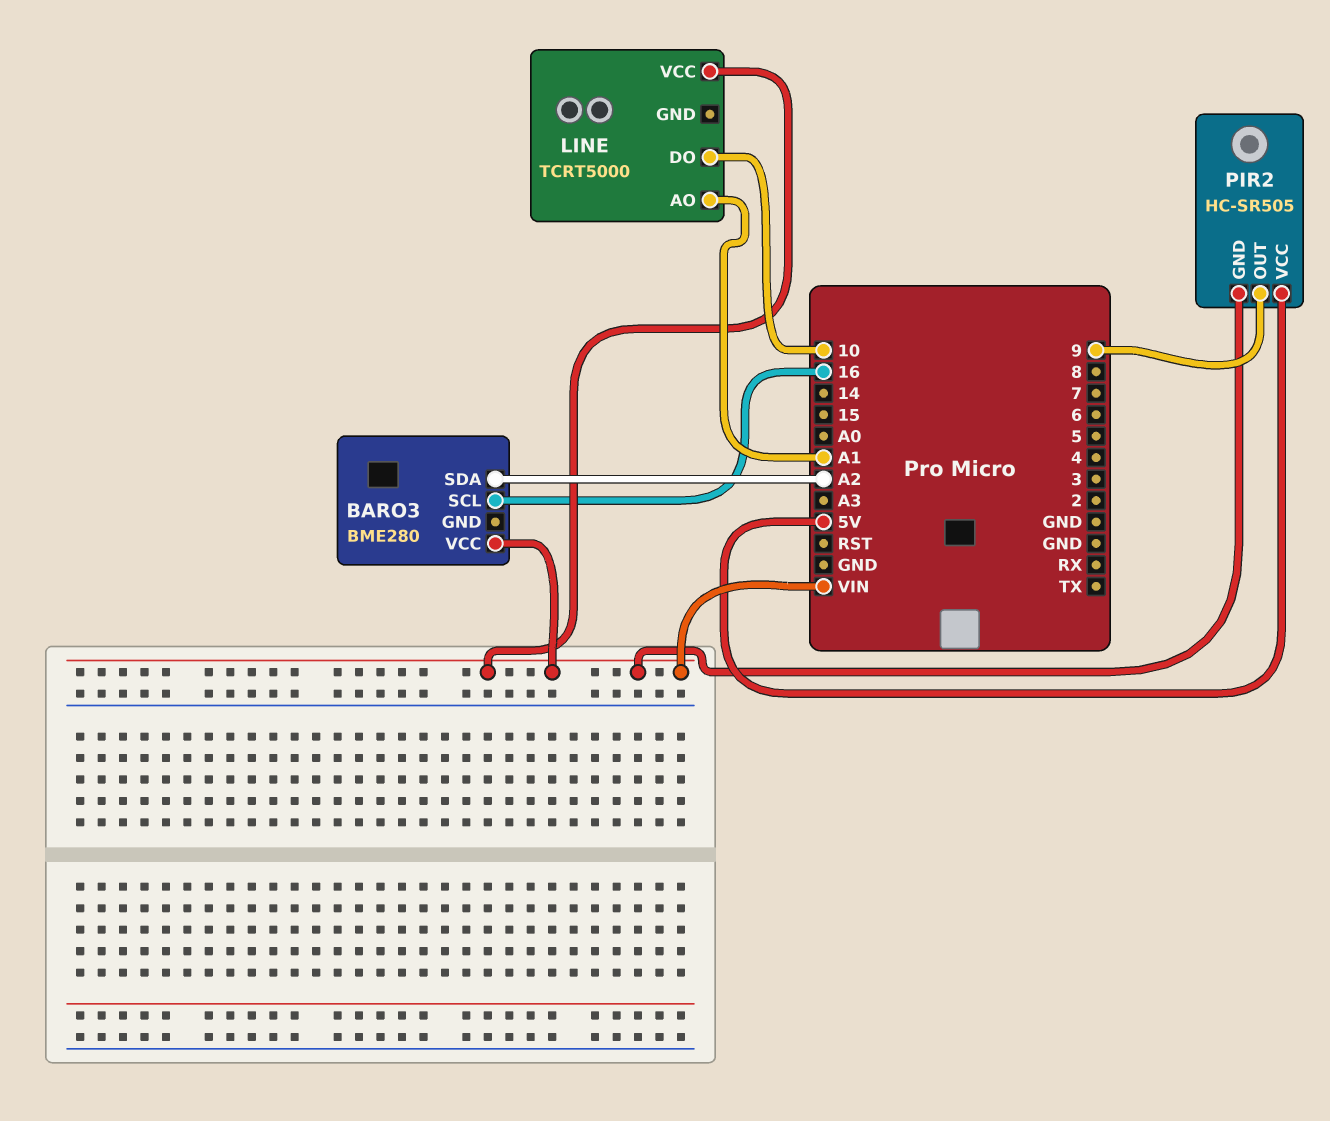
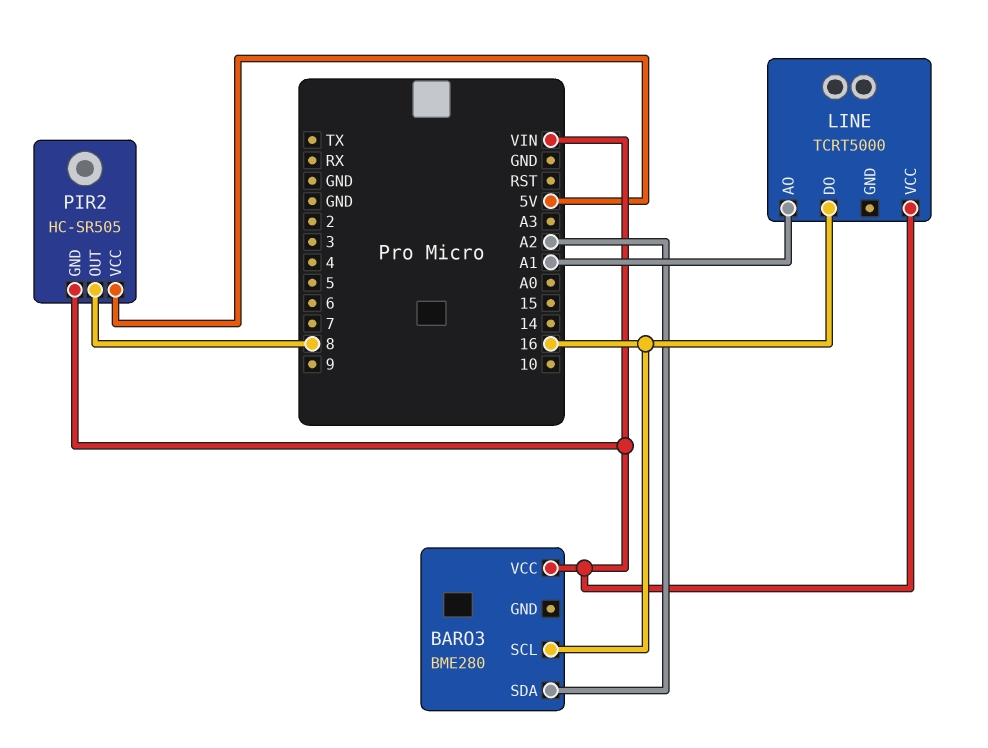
LINE pin DO: 10 -> 16
PIR2 pin OUT: 9 -> 8

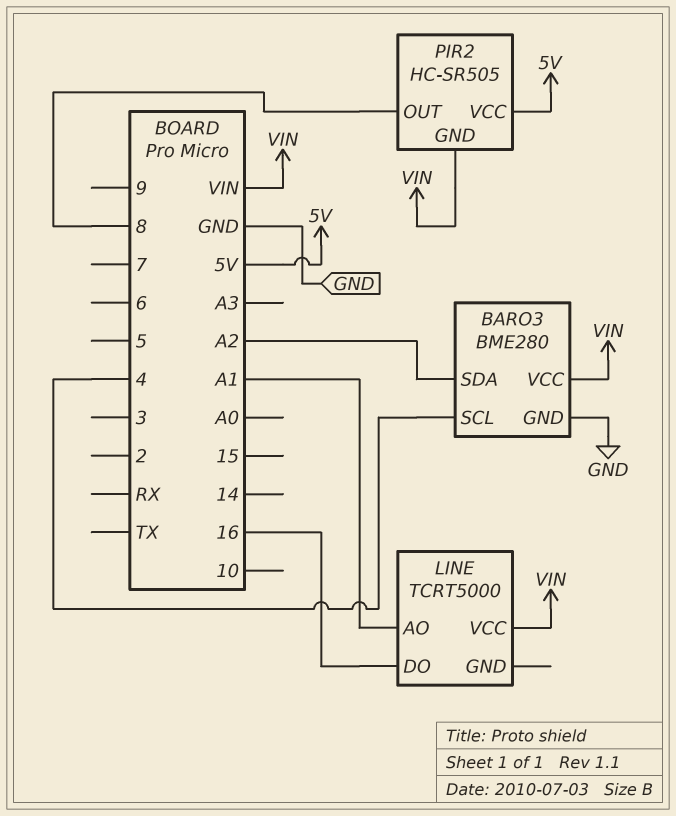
BARO3 pin GND: none -> GND
BARO3 pin SCL: 16 -> 4

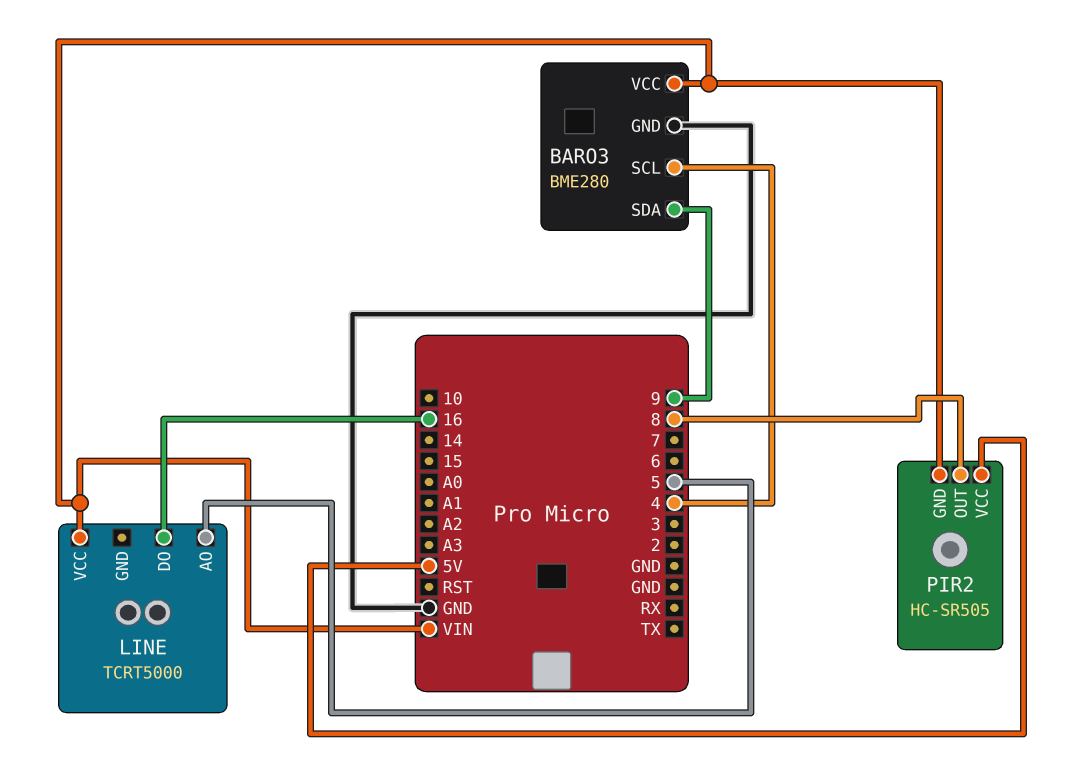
BARO3 pin SDA: A2 -> 9
LINE pin AO: A1 -> 5

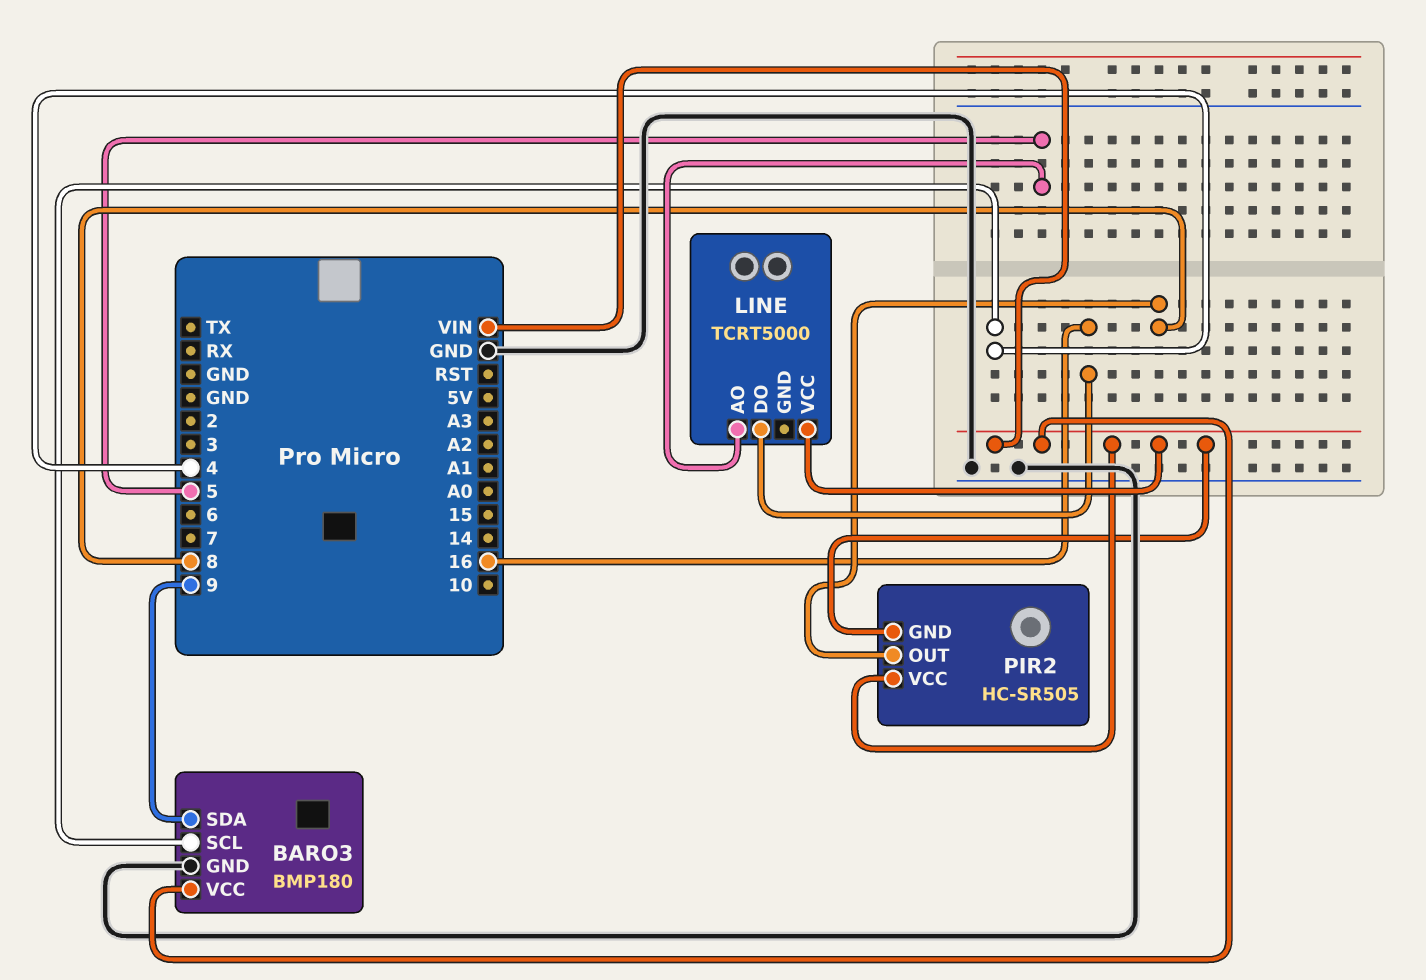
BARO3: BME280 -> BMP180
PIR2 pin VCC: 5V -> VIN

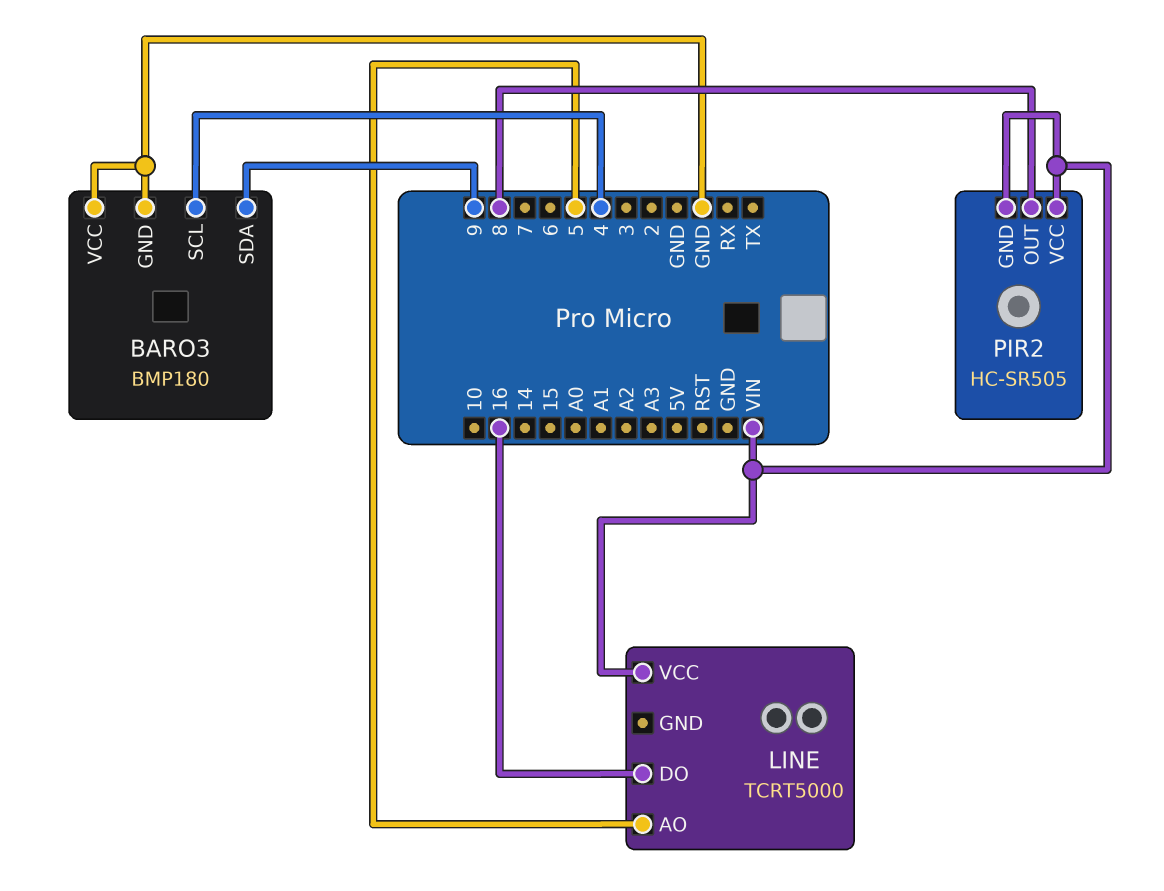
BARO3 pin VCC: VIN -> GND

